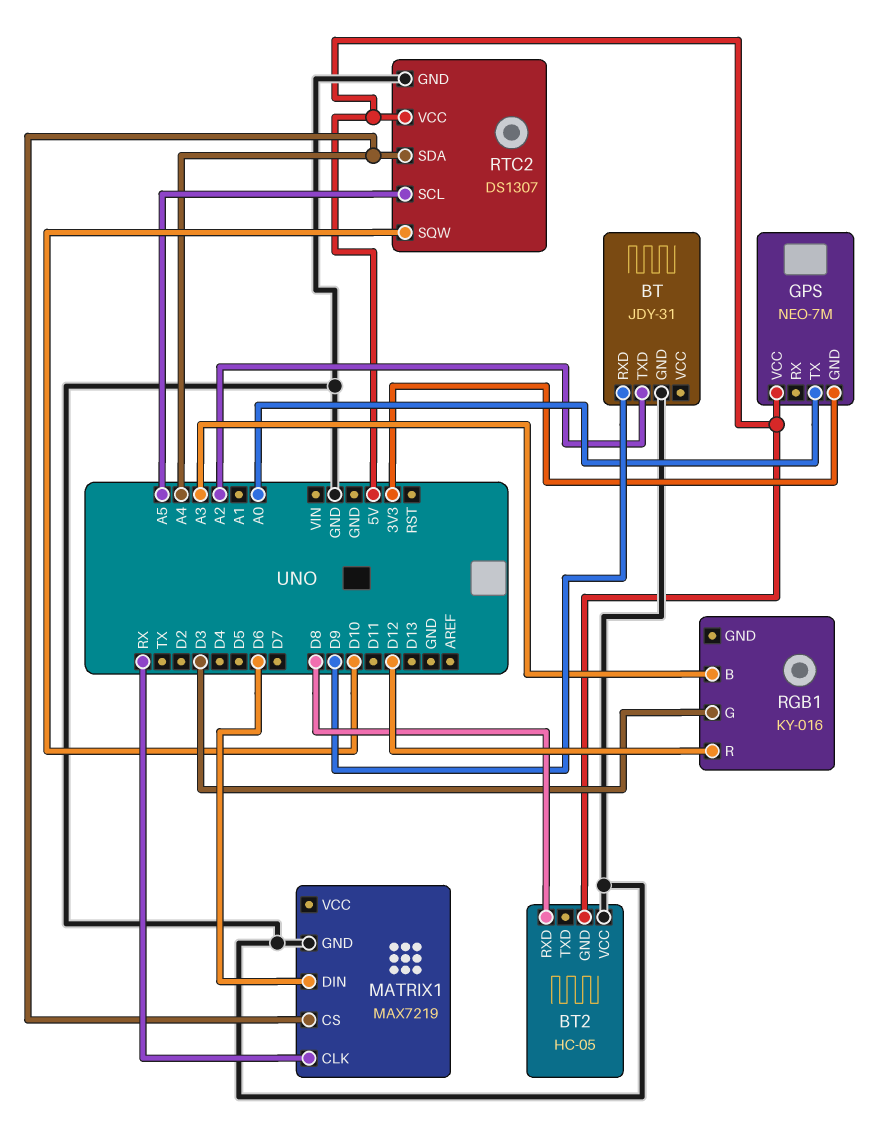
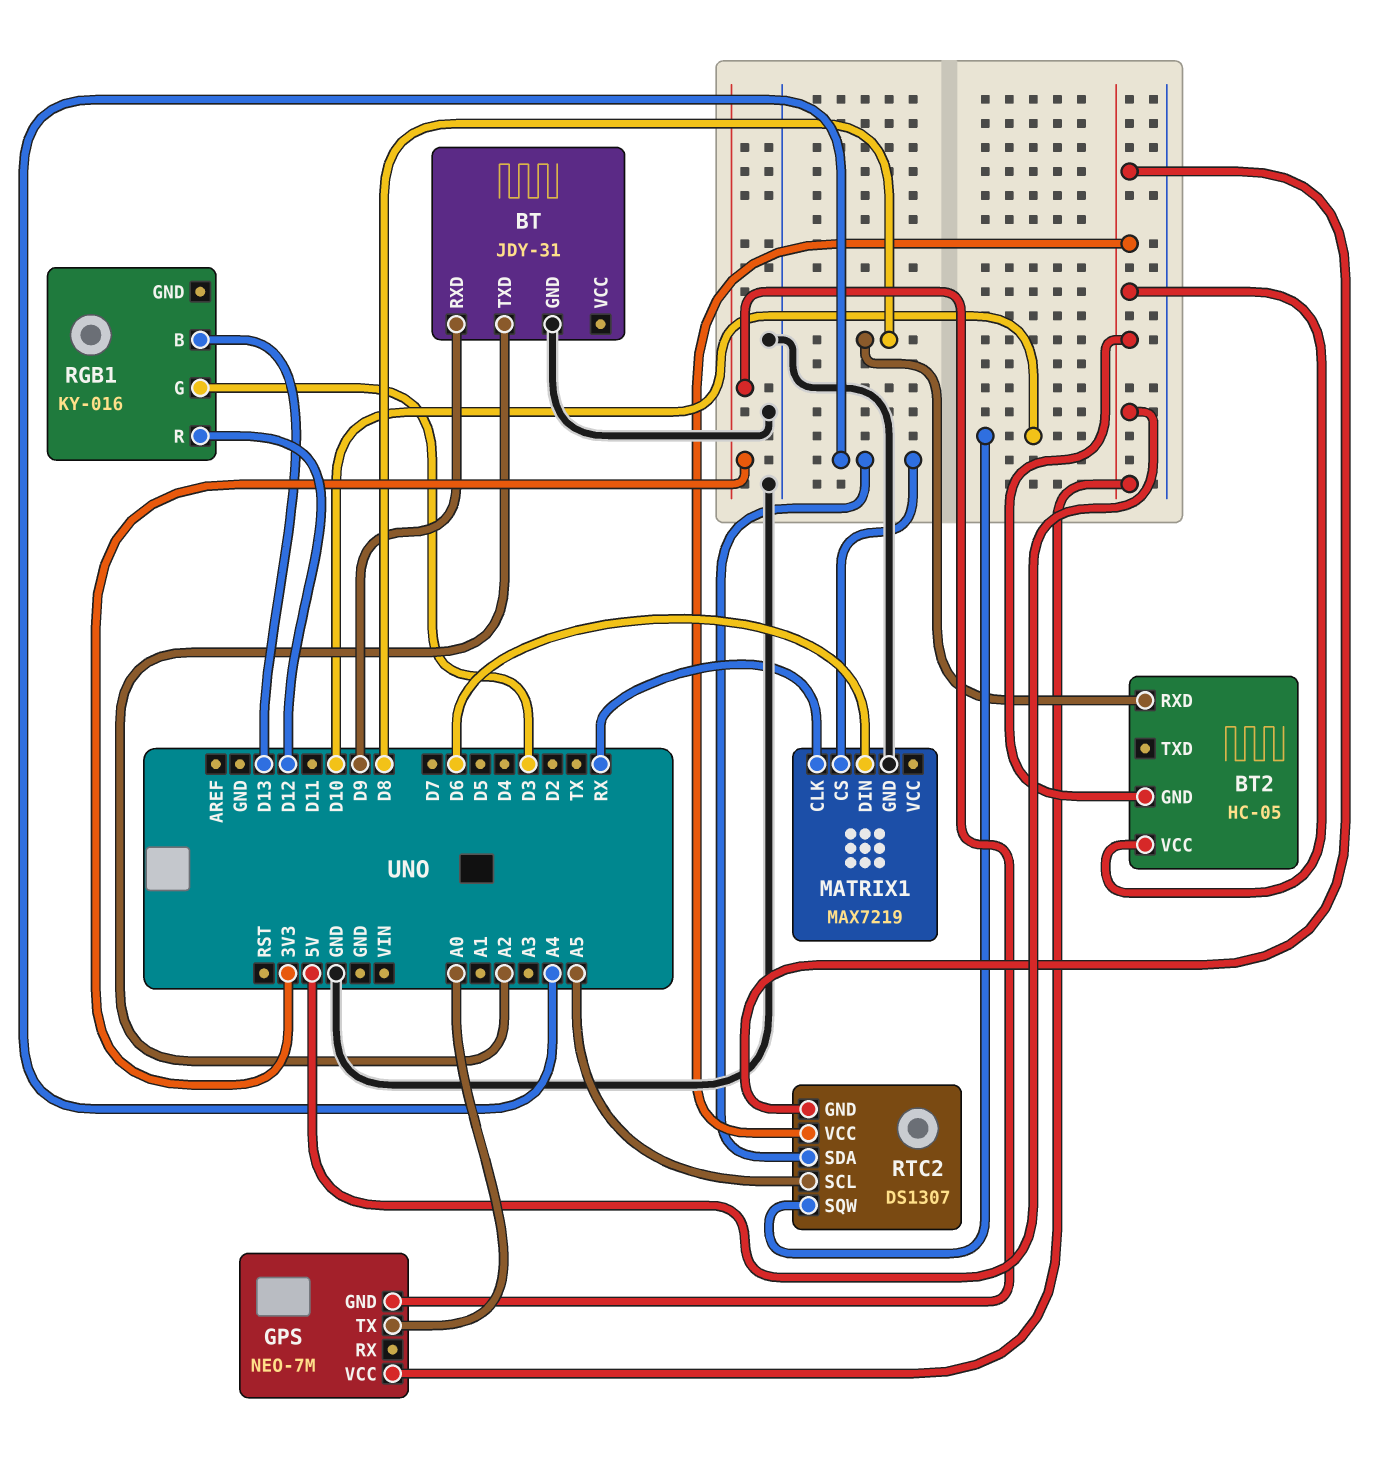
BT2 pin VCC: GND -> 5V
RGB1 pin B: A3 -> D13
RTC2 pin GND: GND -> 5V

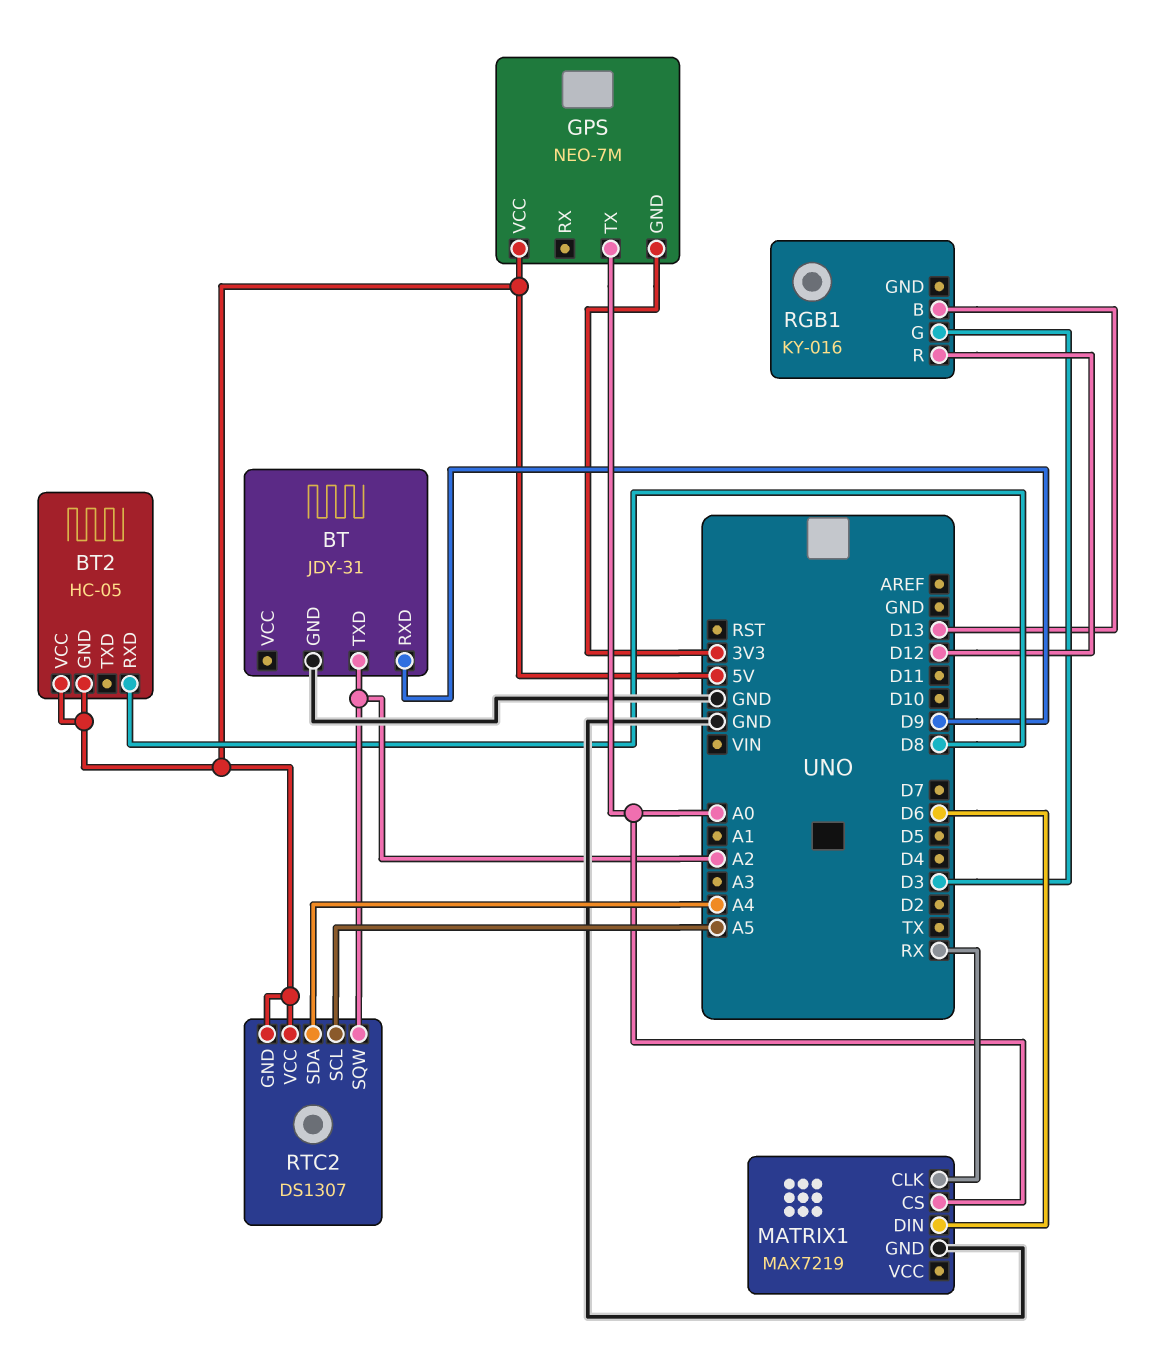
MATRIX1 pin CS: A4 -> A0
RTC2 pin SQW: D10 -> A2

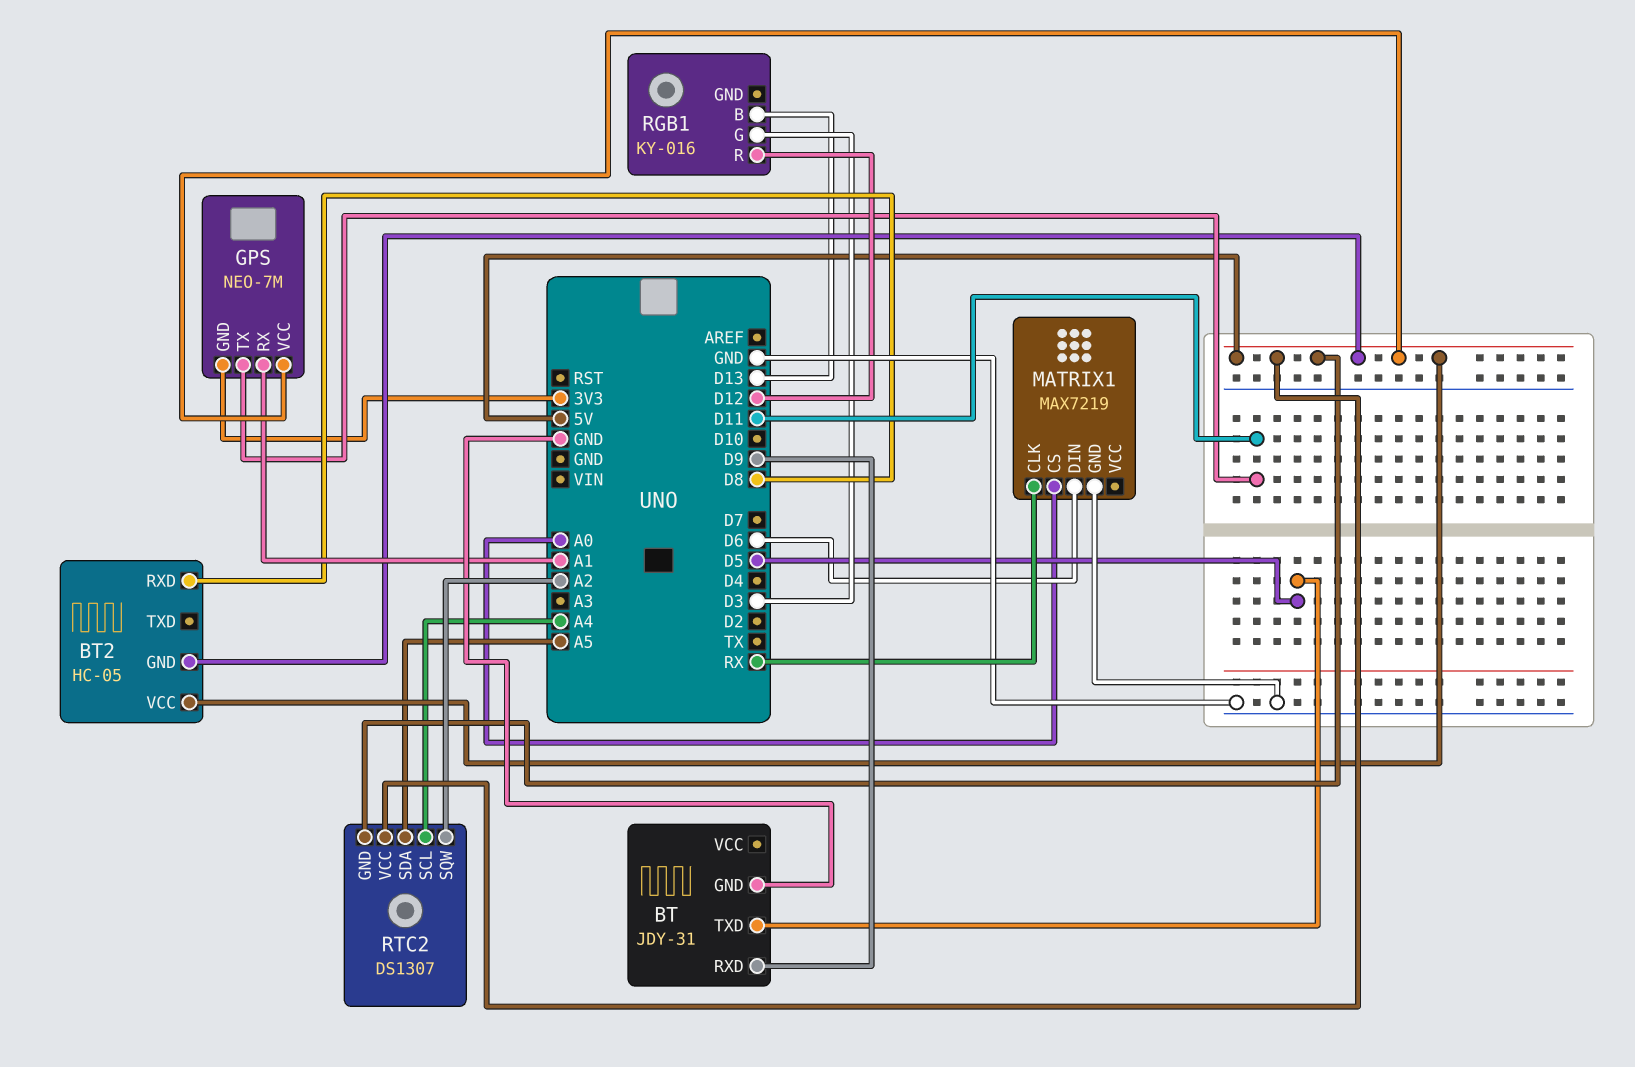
BT pin TXD: A2 -> D5
GPS pin RX: none -> A1
GPS pin TX: A0 -> D11
RTC2 pin SCL: A5 -> A4
RTC2 pin SDA: A4 -> A5

